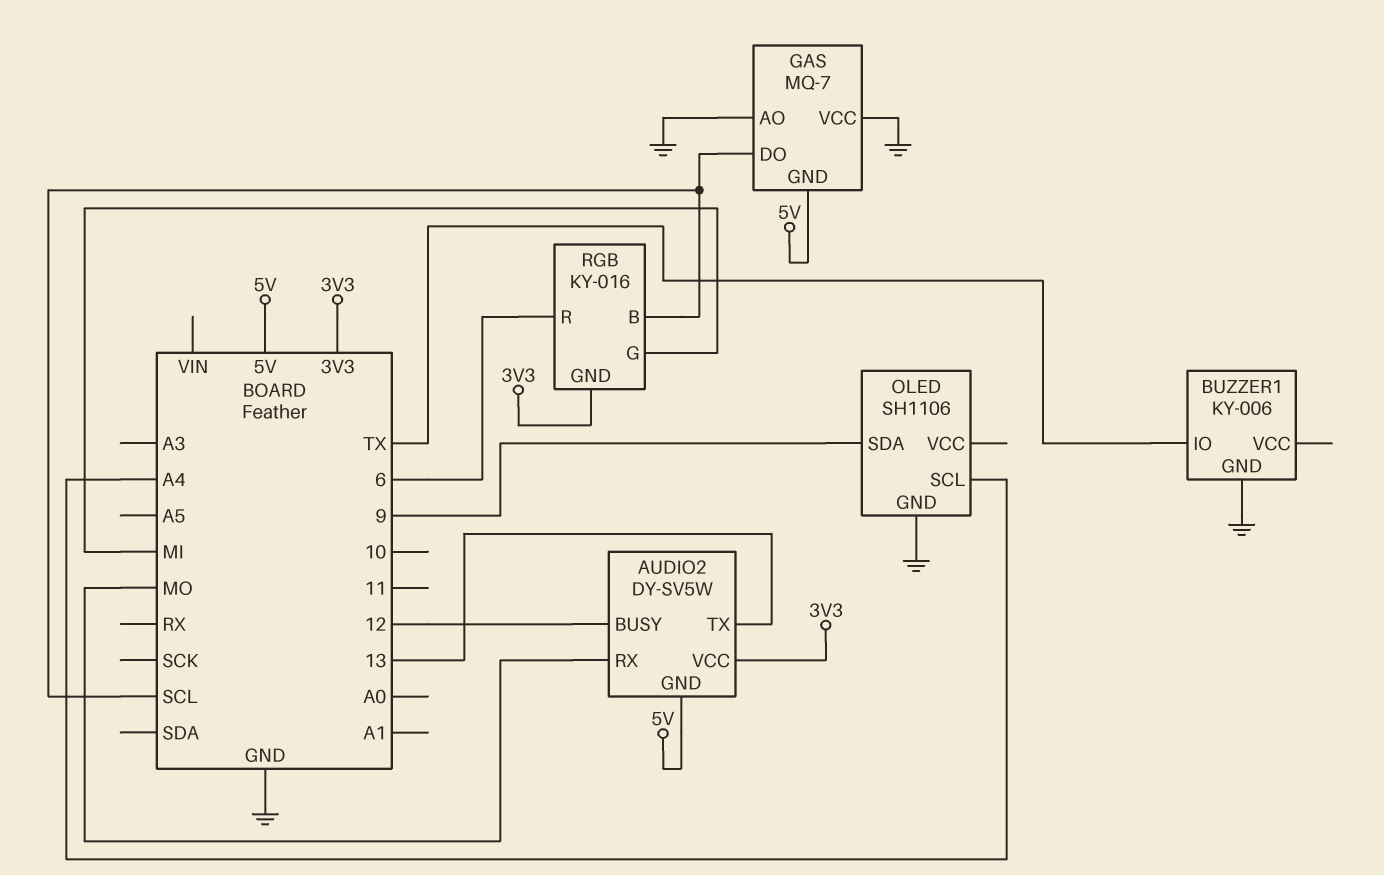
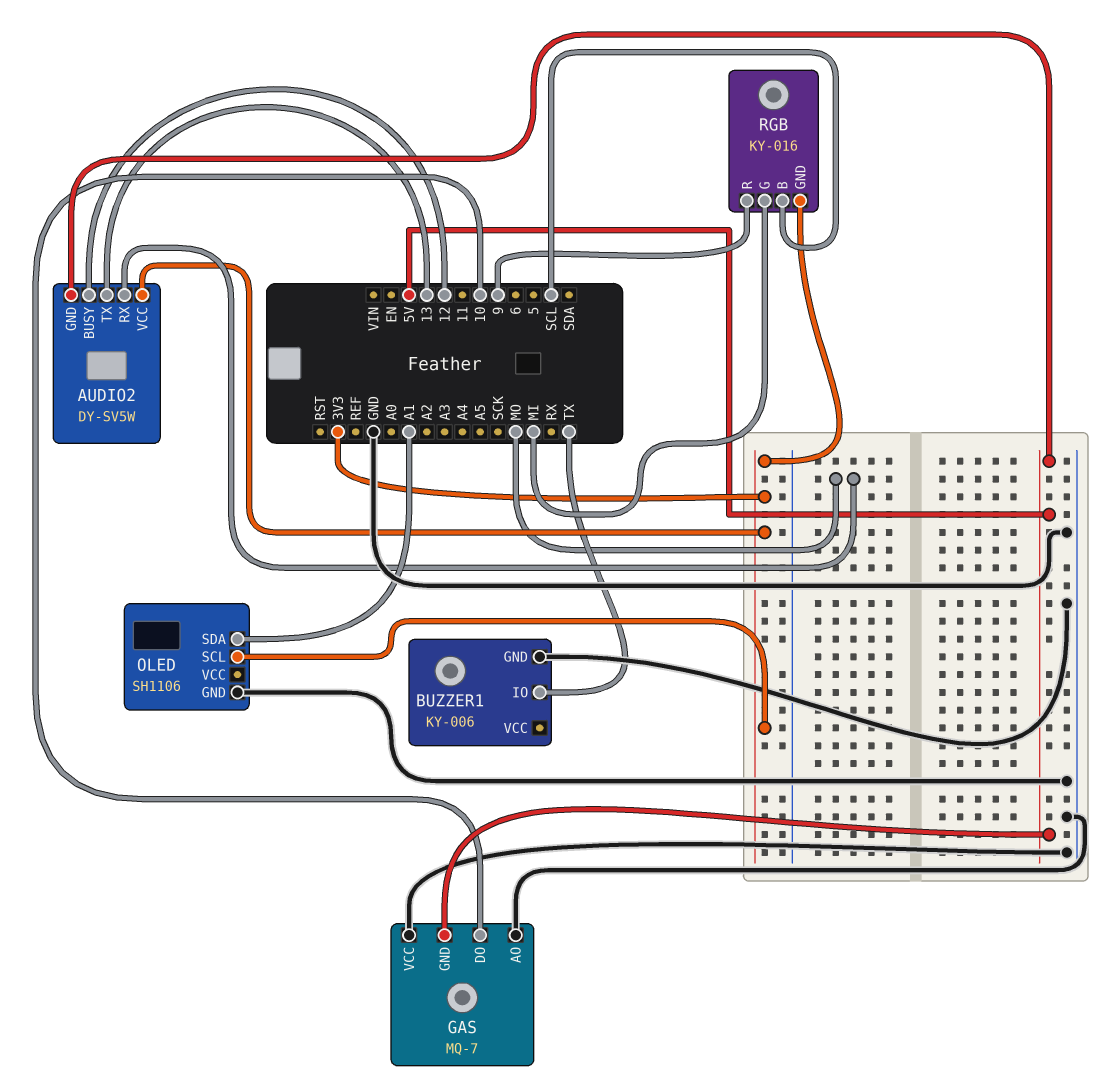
GAS pin DO: SCL -> 10
OLED pin SCL: A4 -> 3V3
OLED pin SDA: 9 -> A1
RGB pin R: 6 -> 9

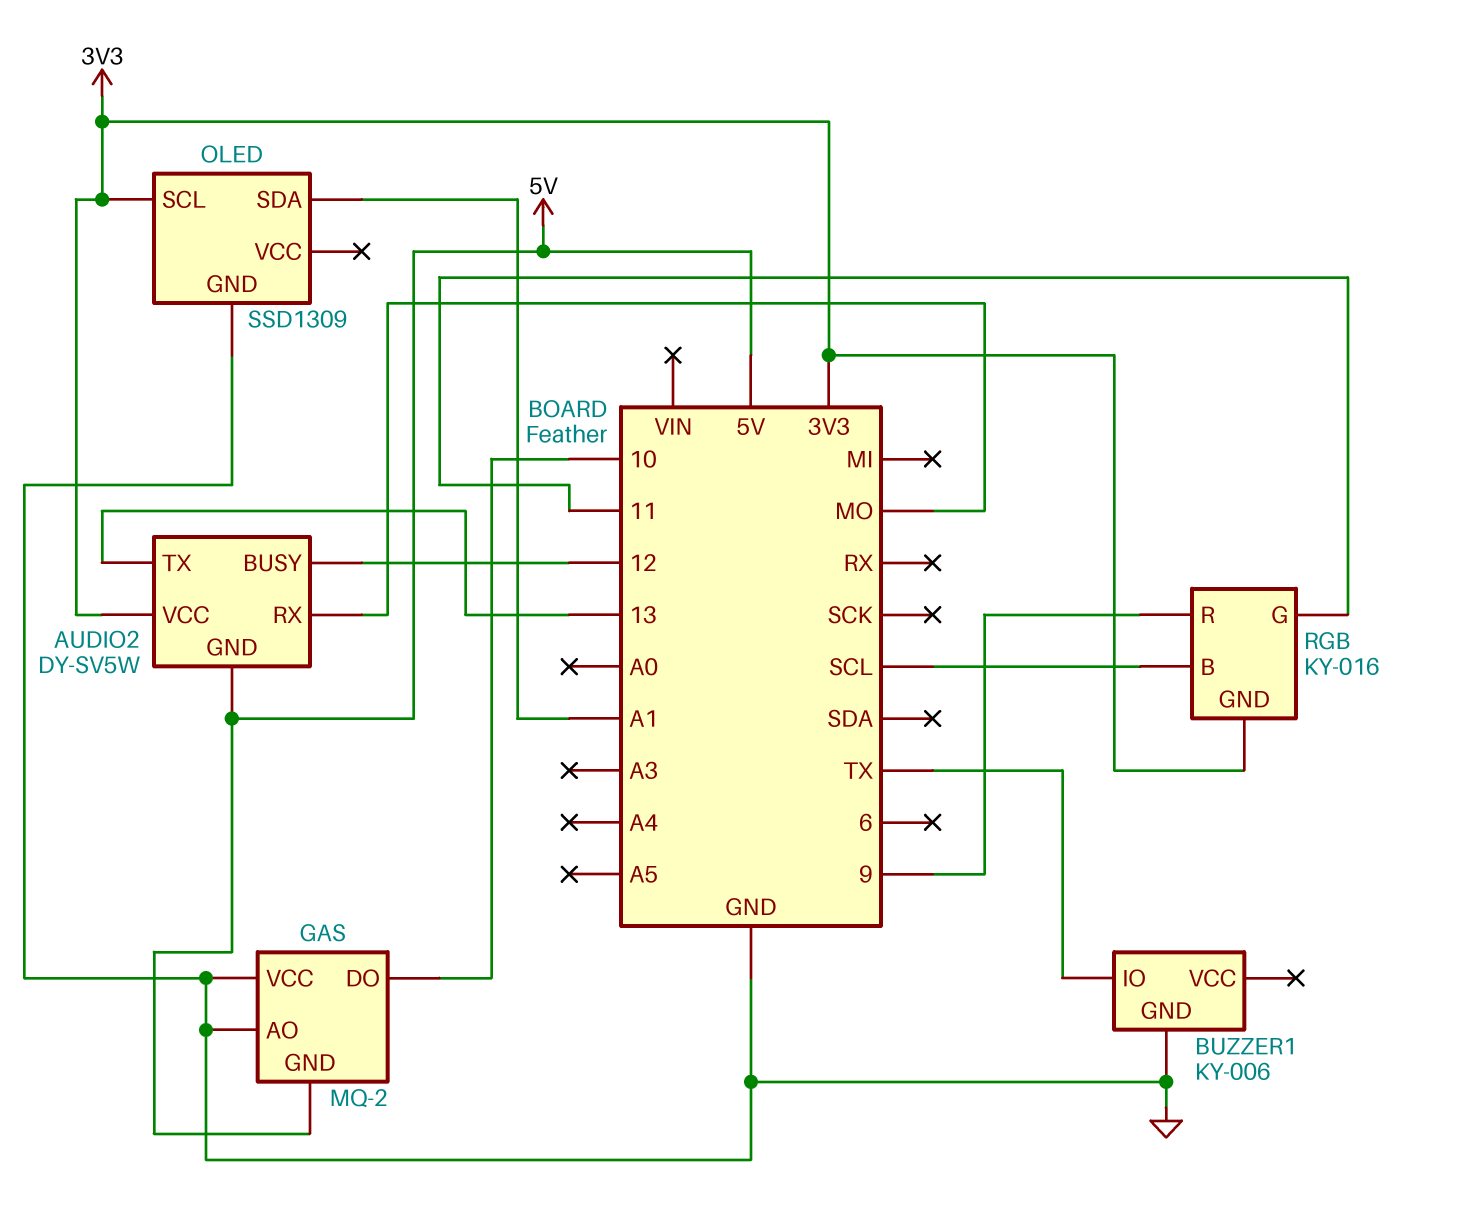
GAS: MQ-7 -> MQ-2
OLED: SH1106 -> SSD1309
RGB pin G: MI -> 11

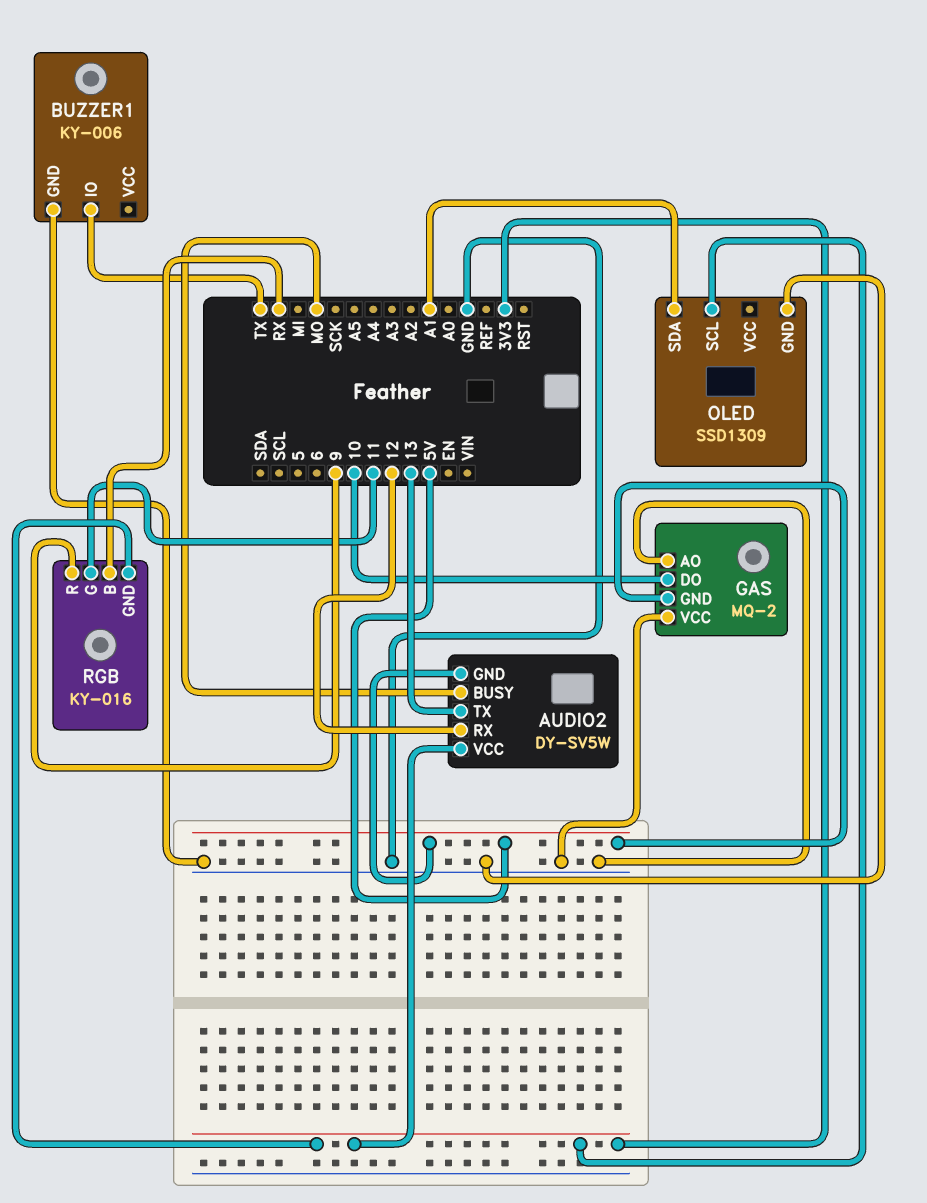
AUDIO2 pin BUSY: 12 -> MO
AUDIO2 pin RX: MO -> 12
RGB pin B: SCL -> RX

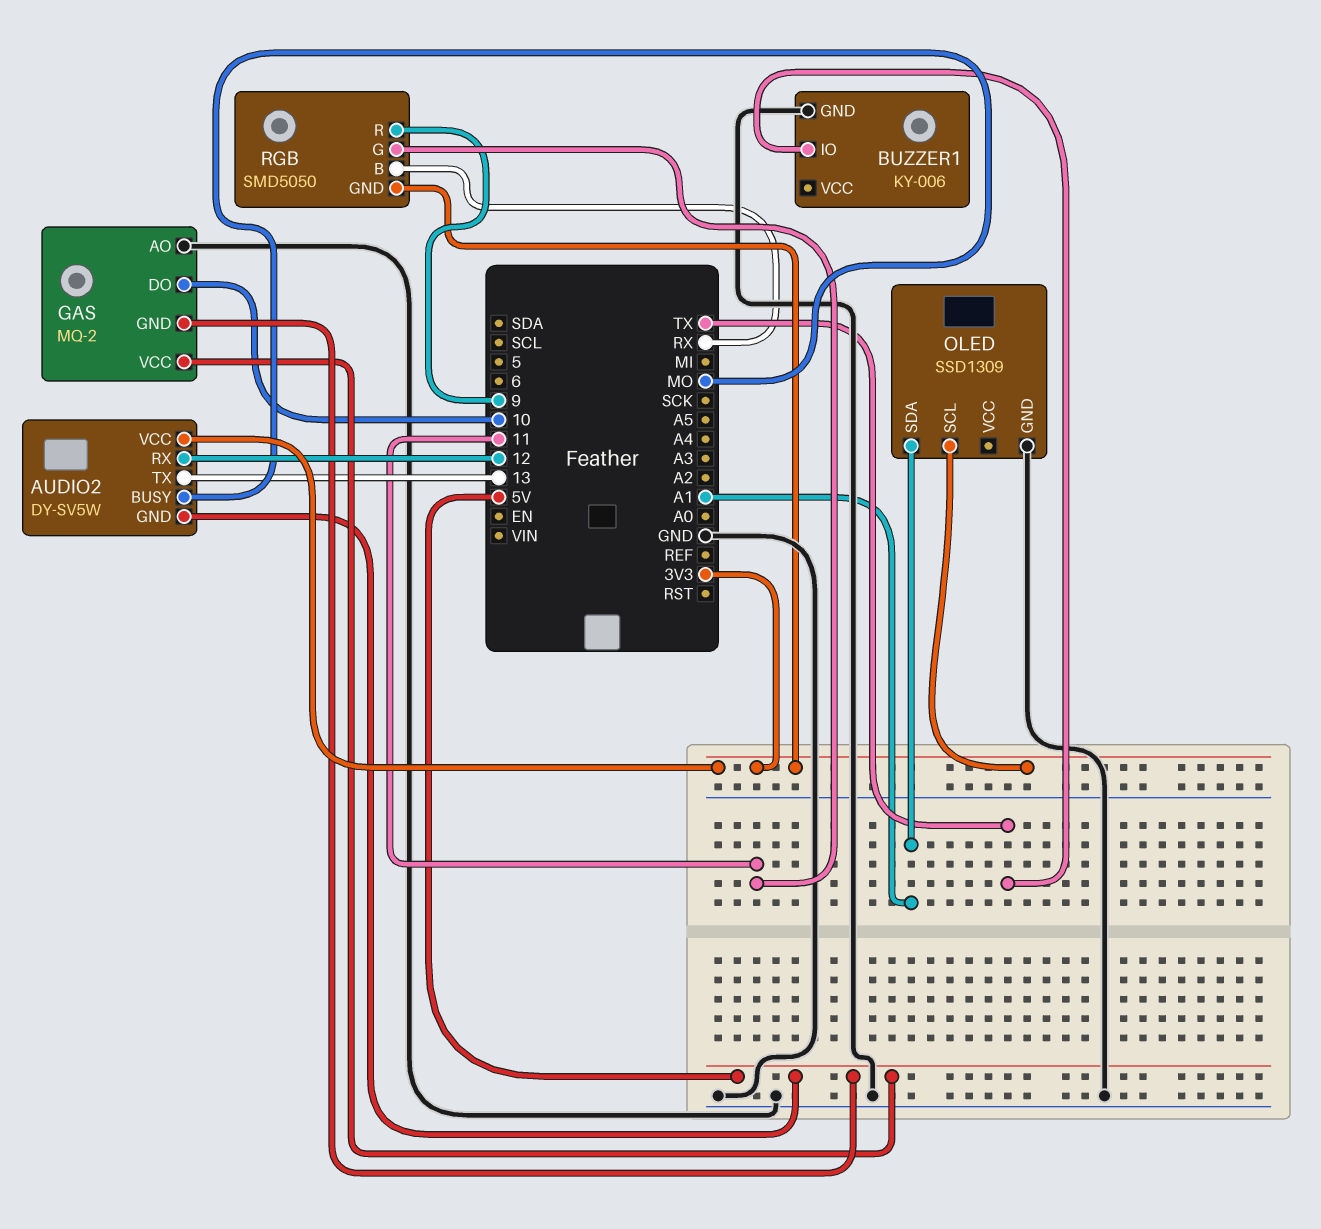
GAS pin VCC: GND -> 5V
RGB: KY-016 -> SMD5050

